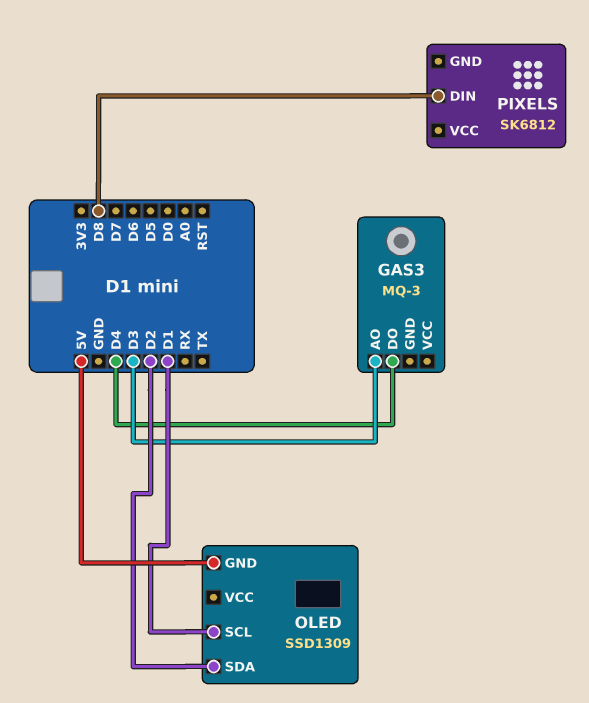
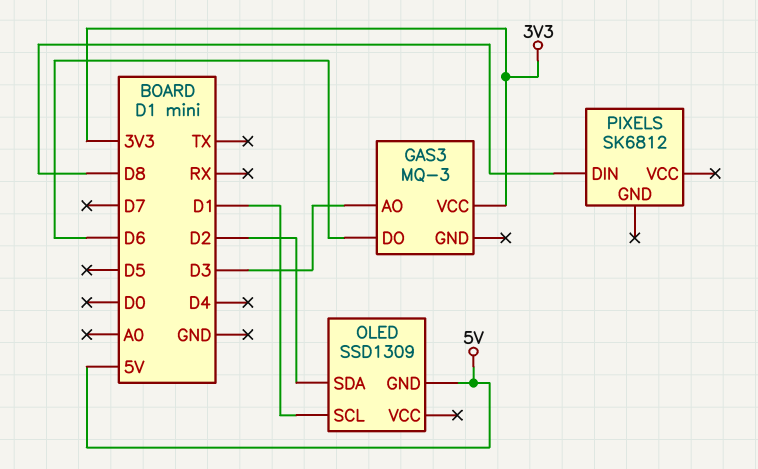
GAS3 pin DO: D4 -> D6
GAS3 pin VCC: none -> 3V3

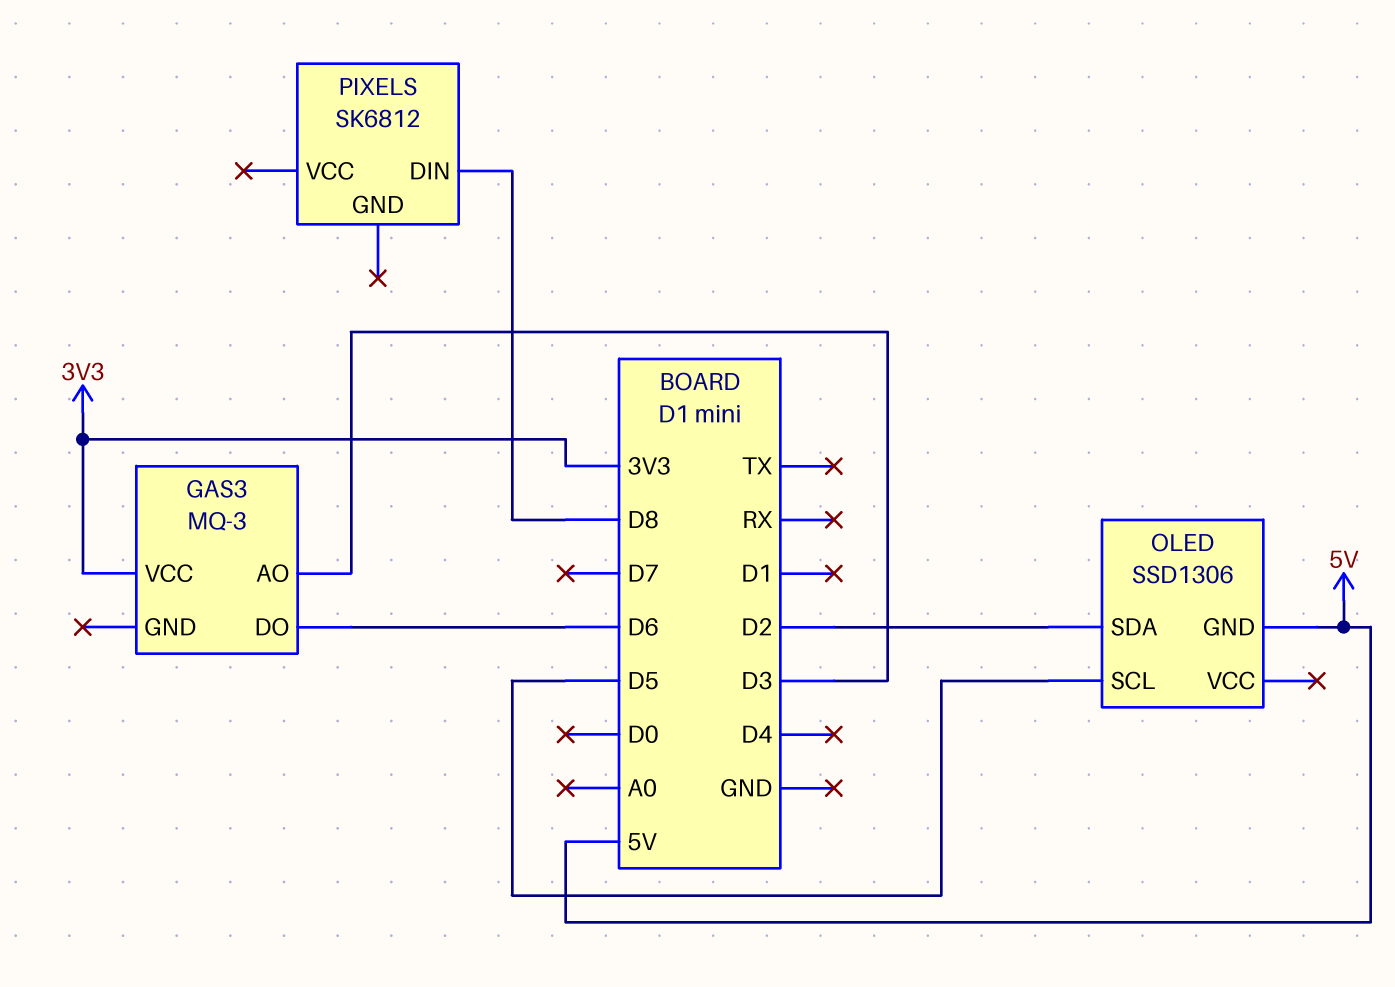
OLED: SSD1309 -> SSD1306
OLED pin SCL: D1 -> D5

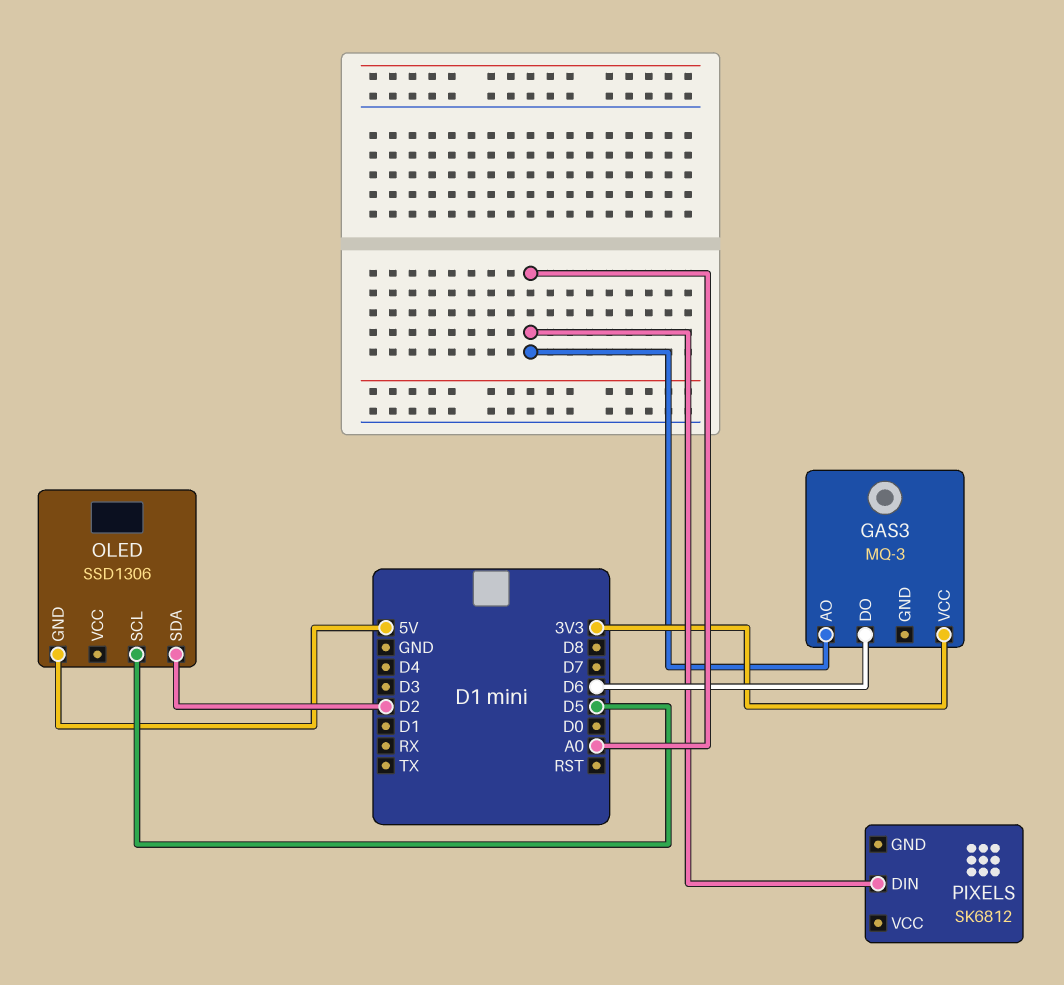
GAS3 pin AO: D3 -> A0
PIXELS pin DIN: D8 -> A0

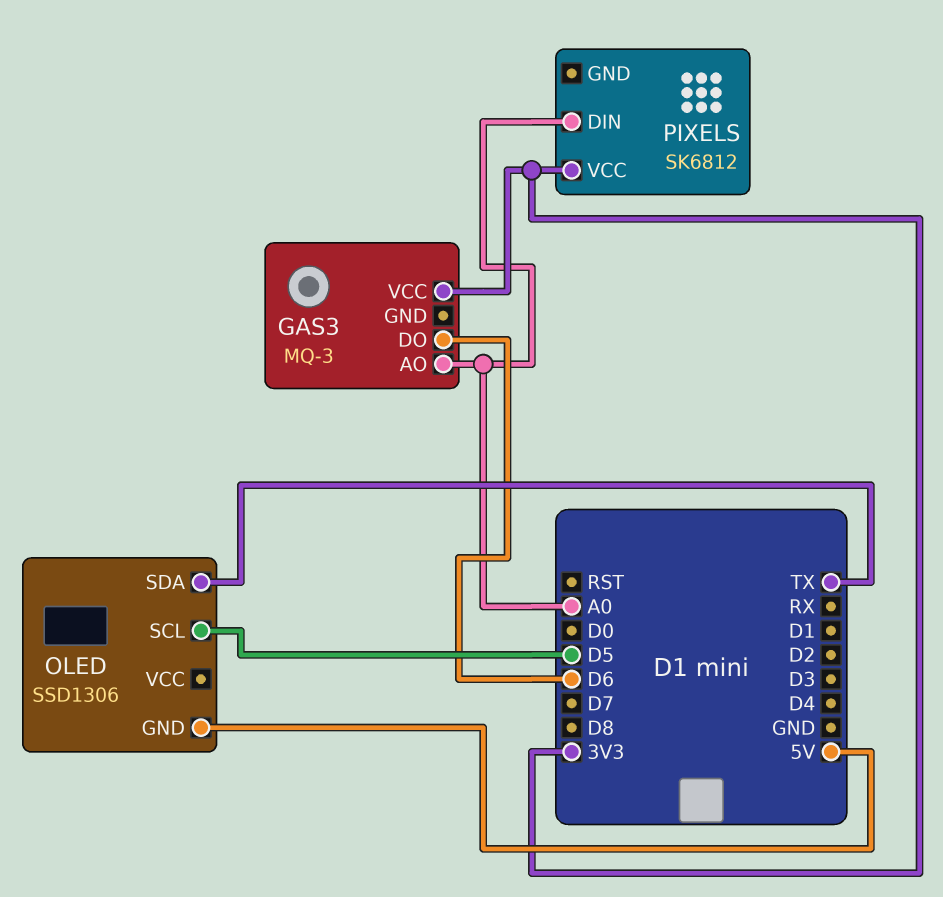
OLED pin SDA: D2 -> TX
PIXELS pin VCC: none -> 3V3

